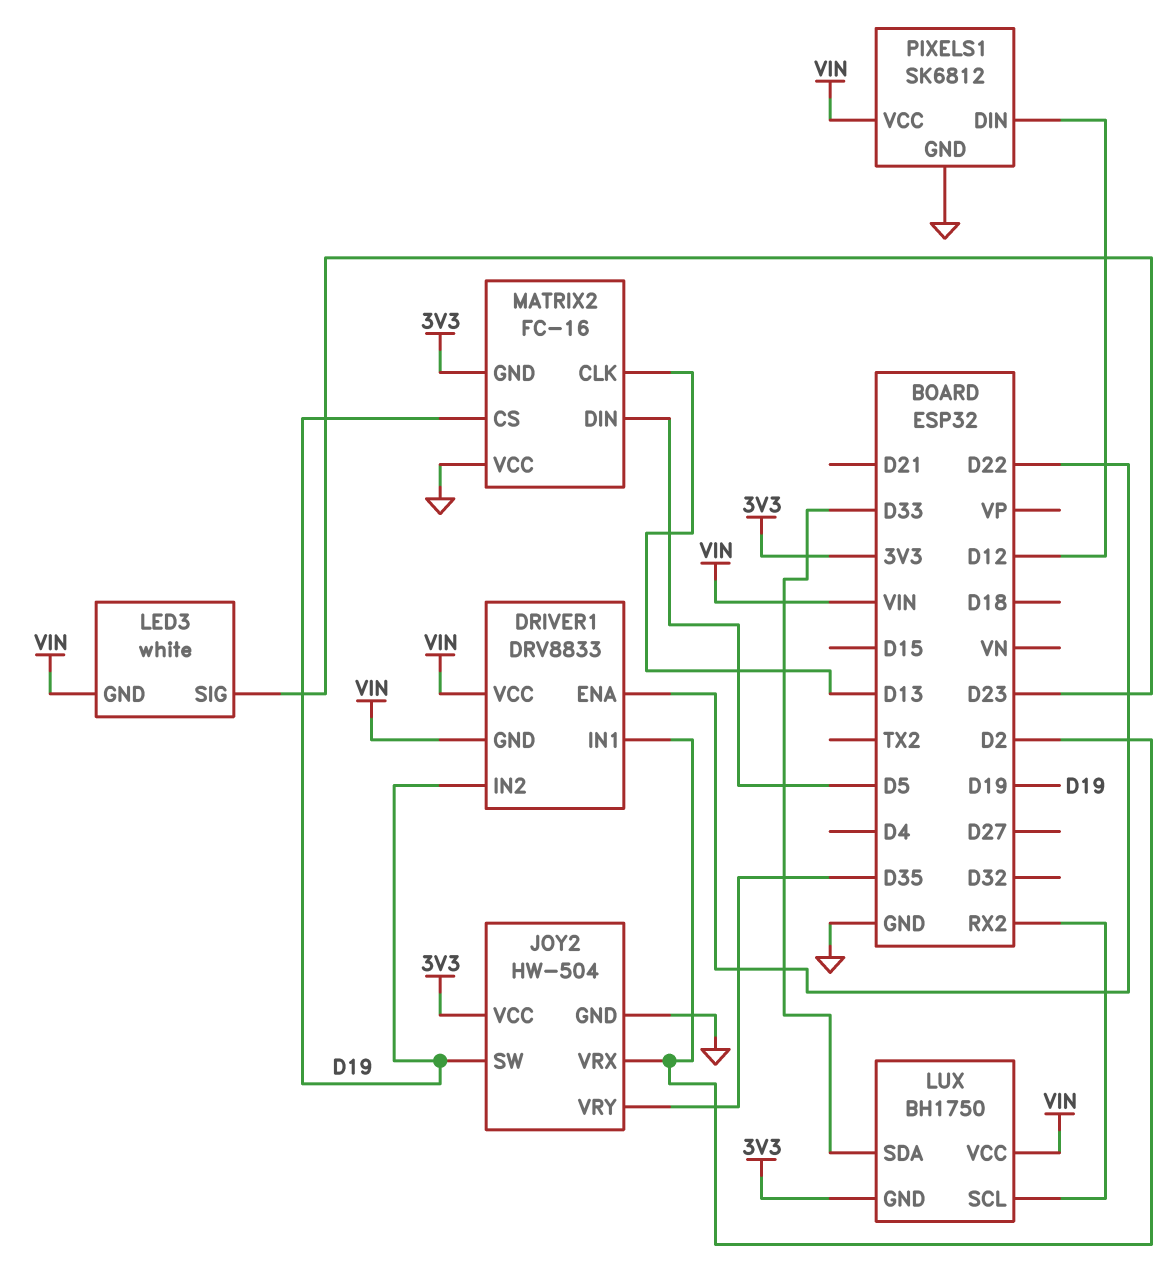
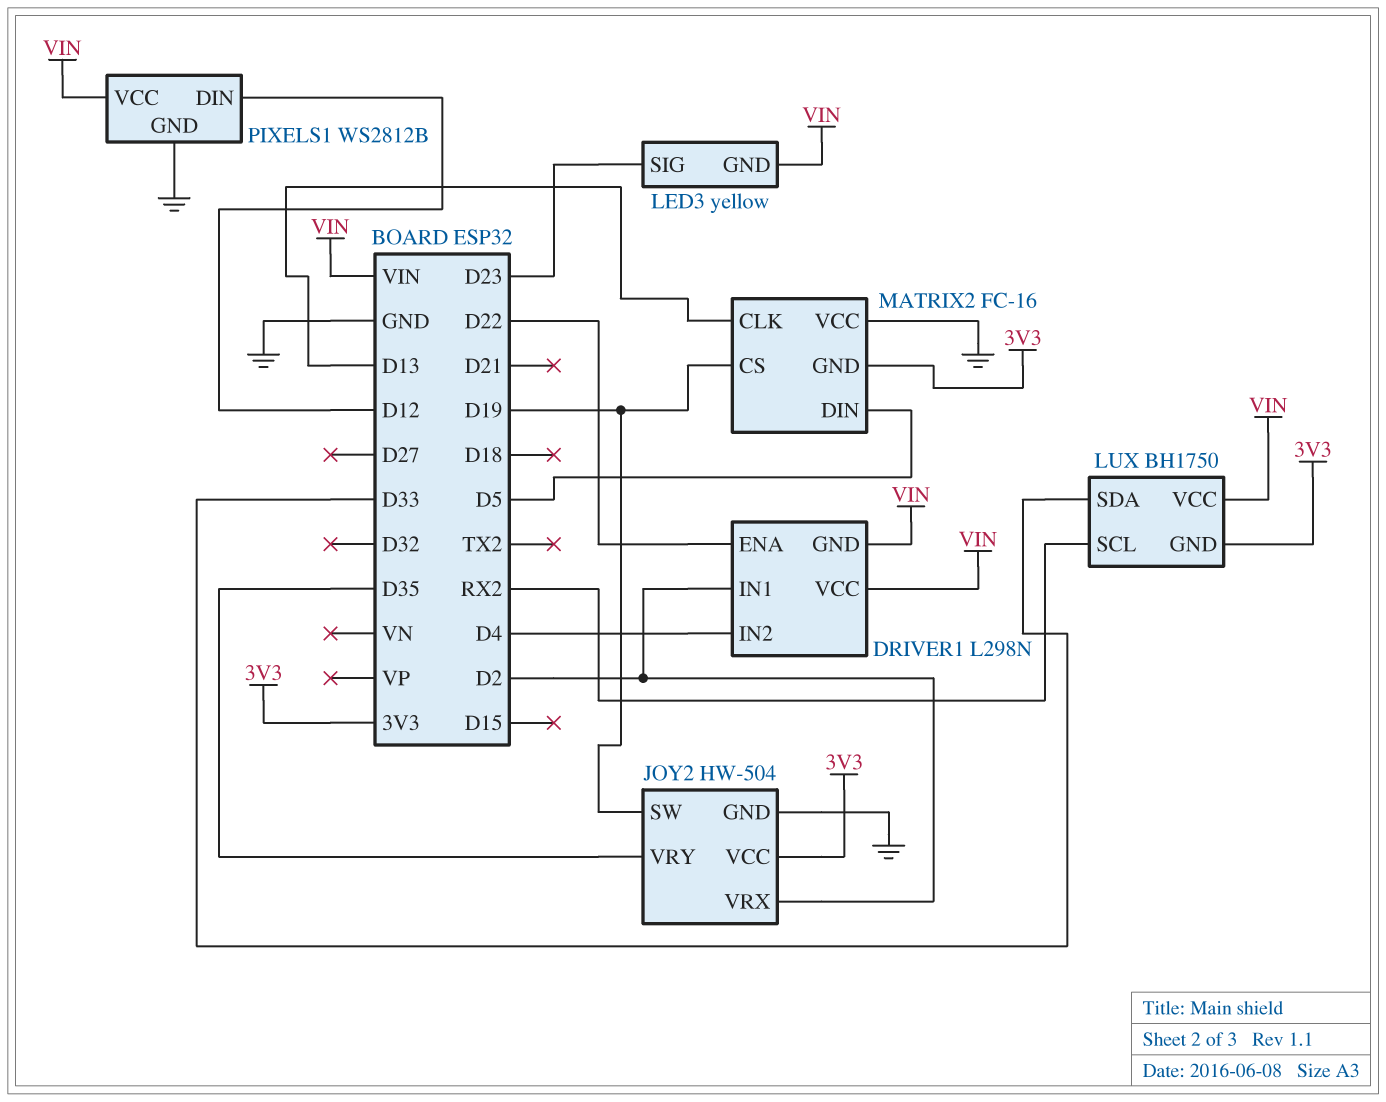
DRIVER1: DRV8833 -> L298N
DRIVER1 pin IN2: D19 -> D4
LED3: white -> yellow
PIXELS1: SK6812 -> WS2812B

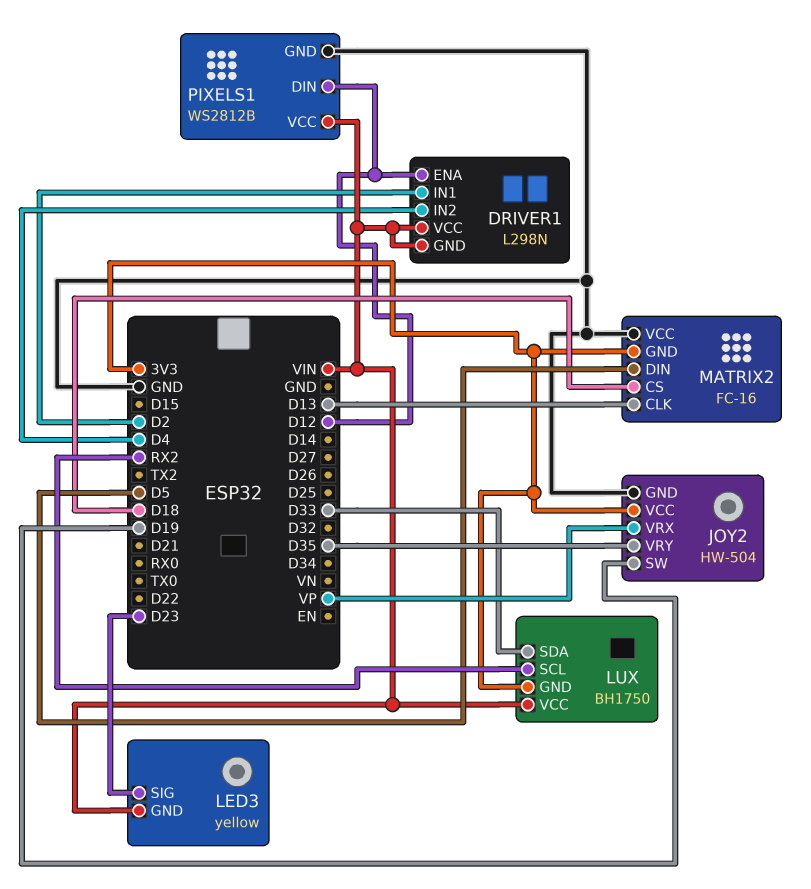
DRIVER1 pin ENA: D22 -> D12
JOY2 pin VRX: D2 -> VP
MATRIX2 pin CS: D19 -> D18

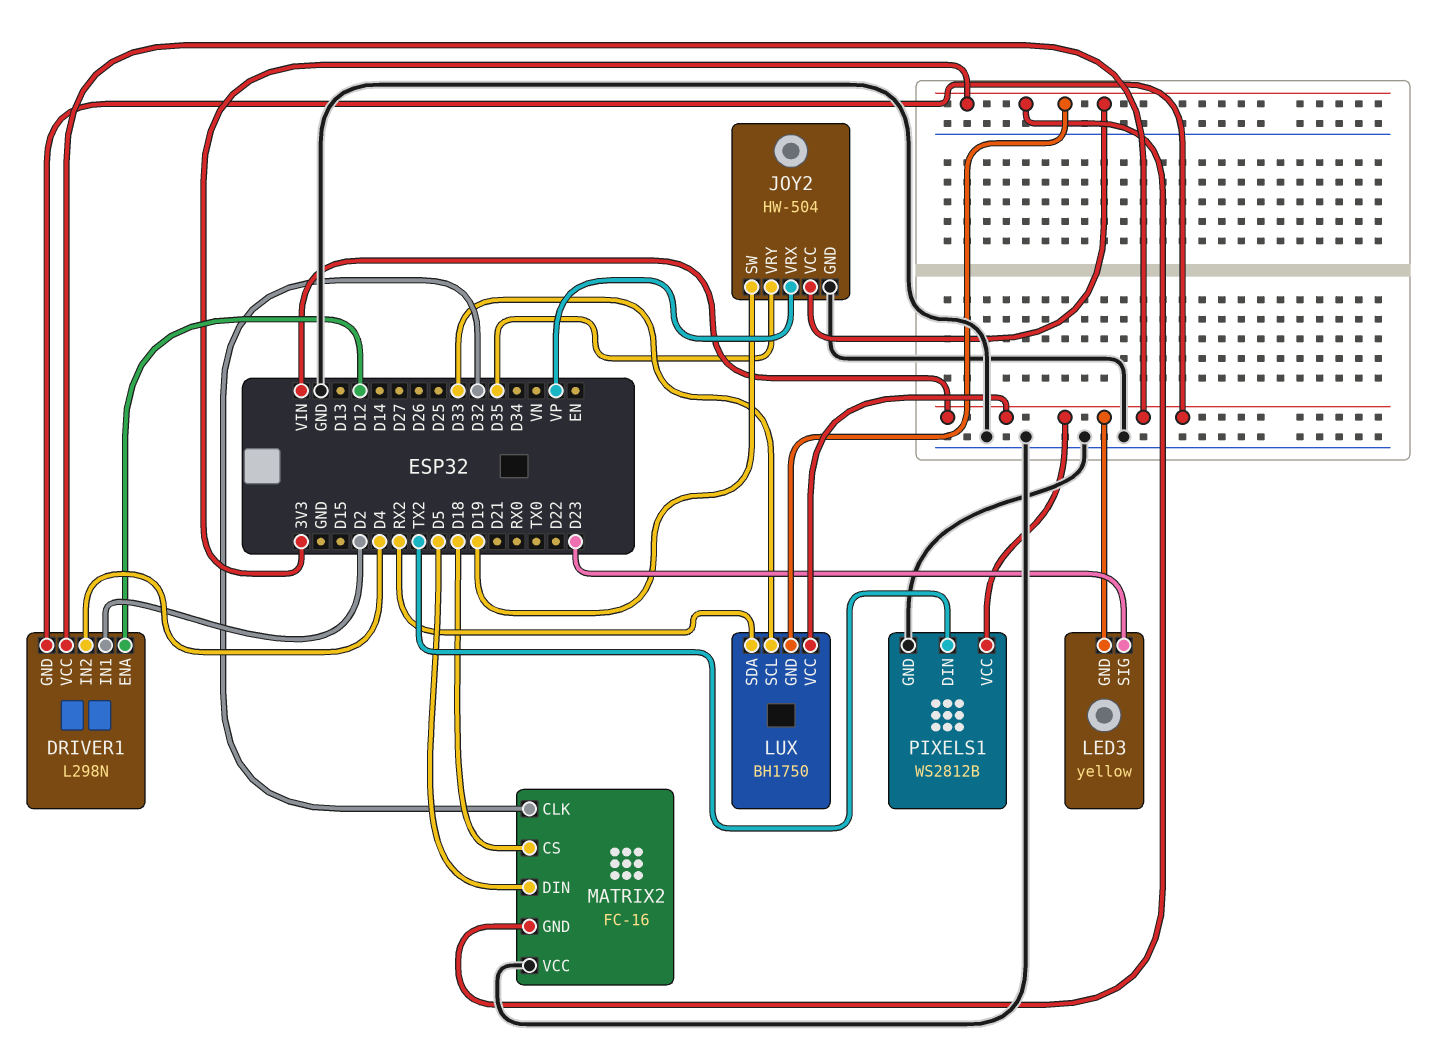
LUX pin SCL: RX2 -> D33
LUX pin SDA: D33 -> RX2
MATRIX2 pin CLK: D13 -> D32
PIXELS1 pin DIN: D12 -> TX2

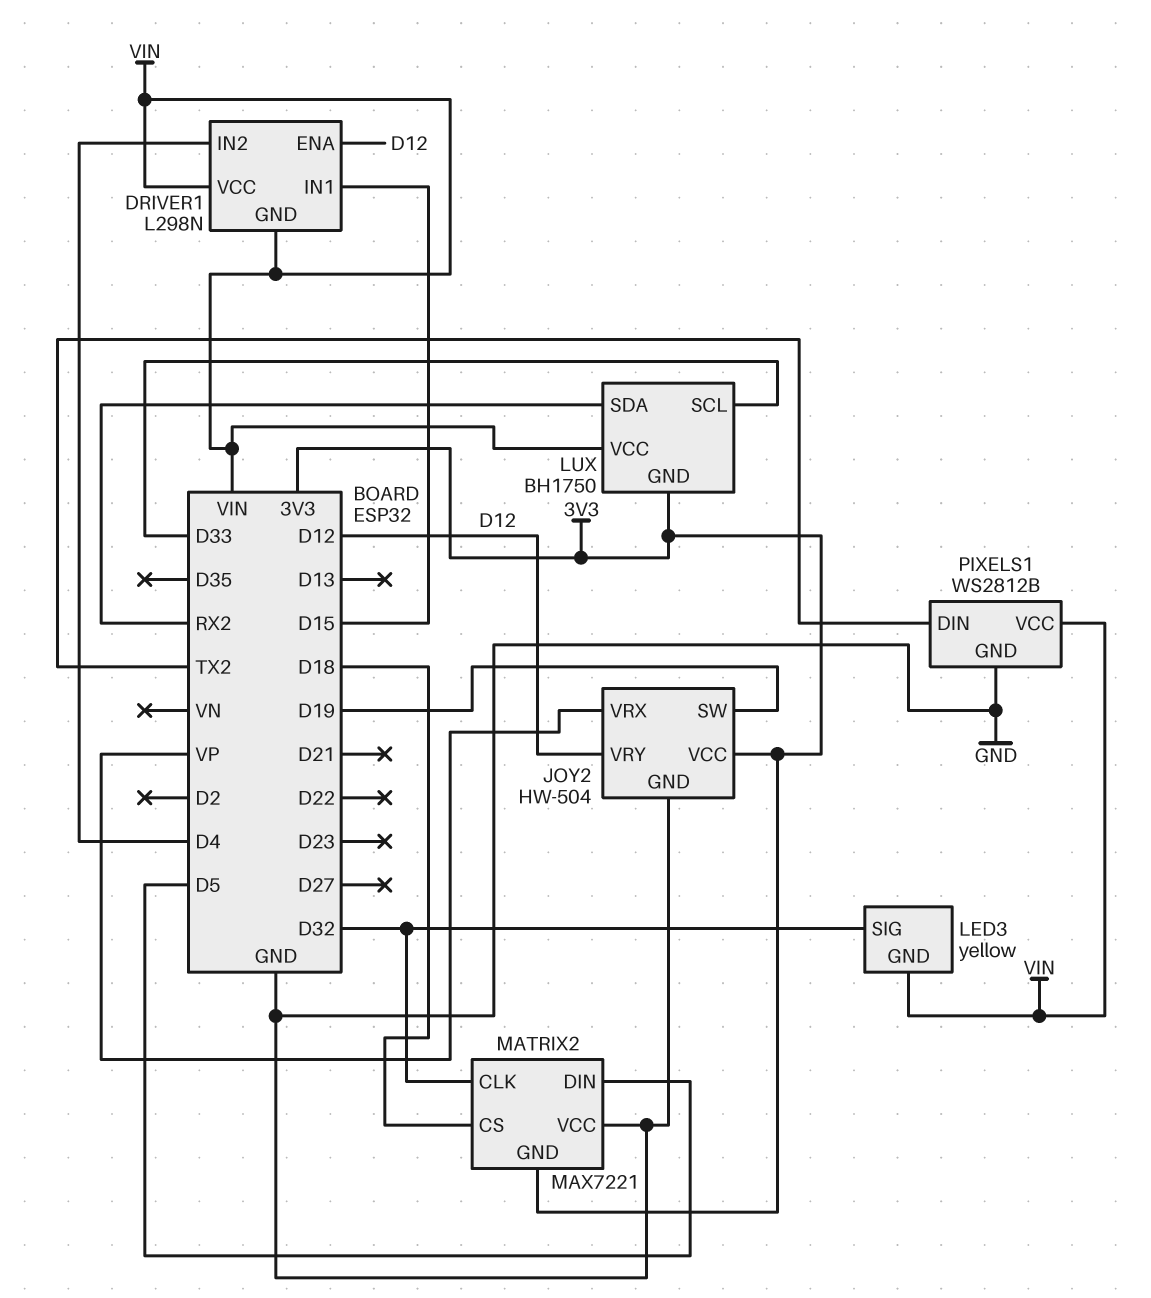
DRIVER1 pin IN1: D2 -> D15
JOY2 pin VRY: D35 -> D12
LED3 pin SIG: D23 -> D32
MATRIX2: FC-16 -> MAX7221

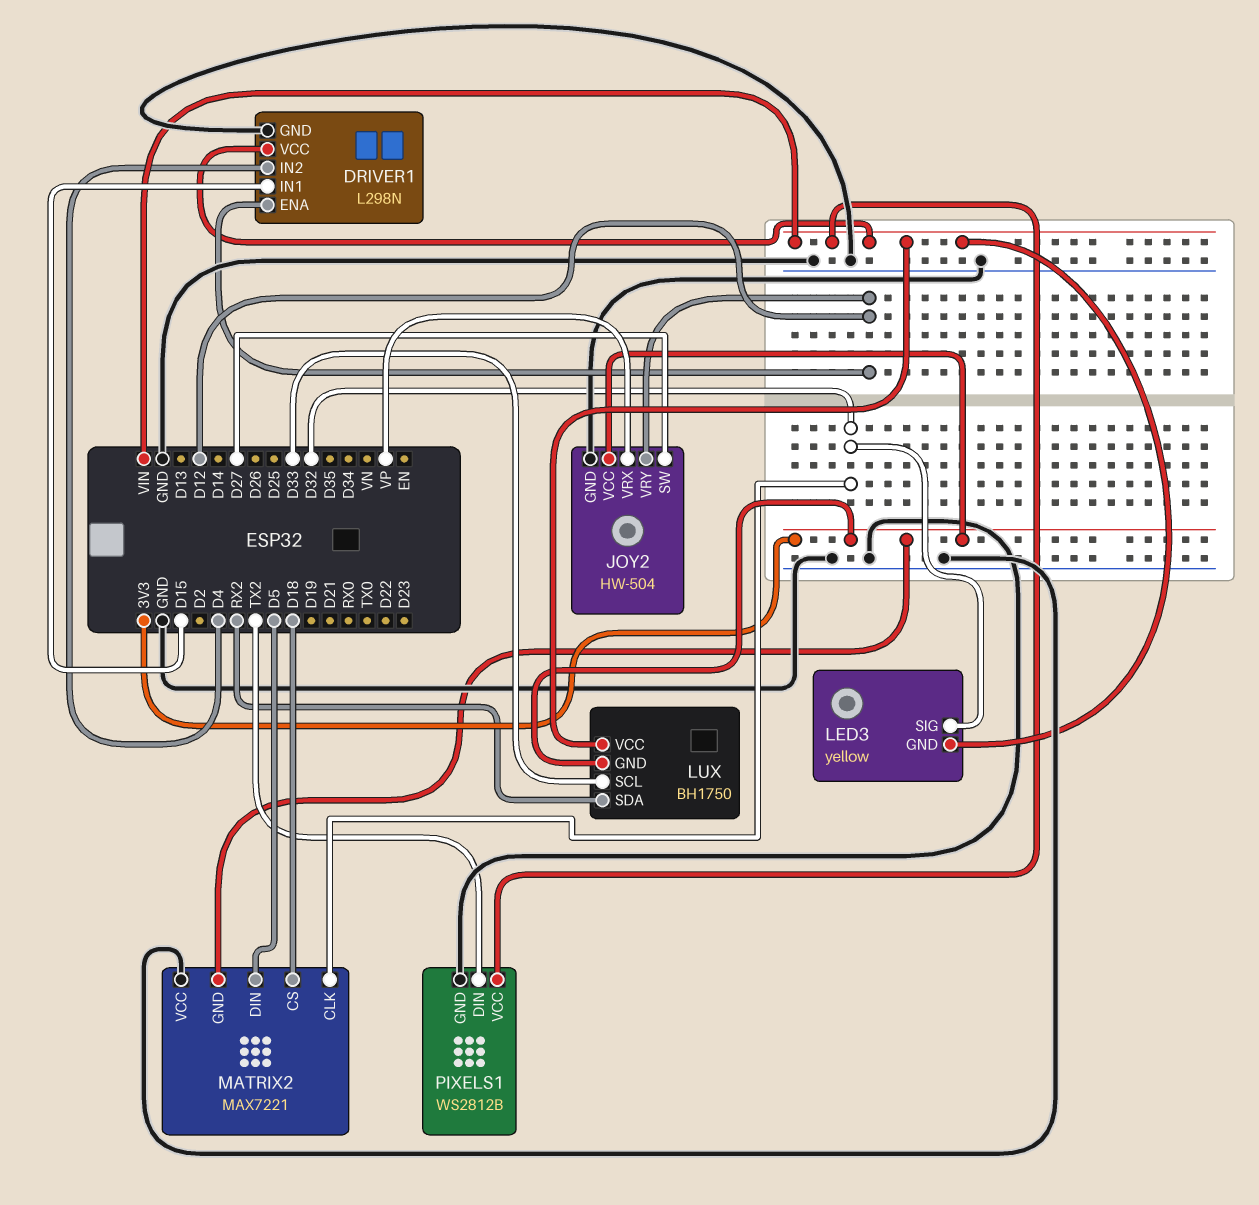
DRIVER1 pin GND: VIN -> GND
JOY2 pin SW: D19 -> D27

